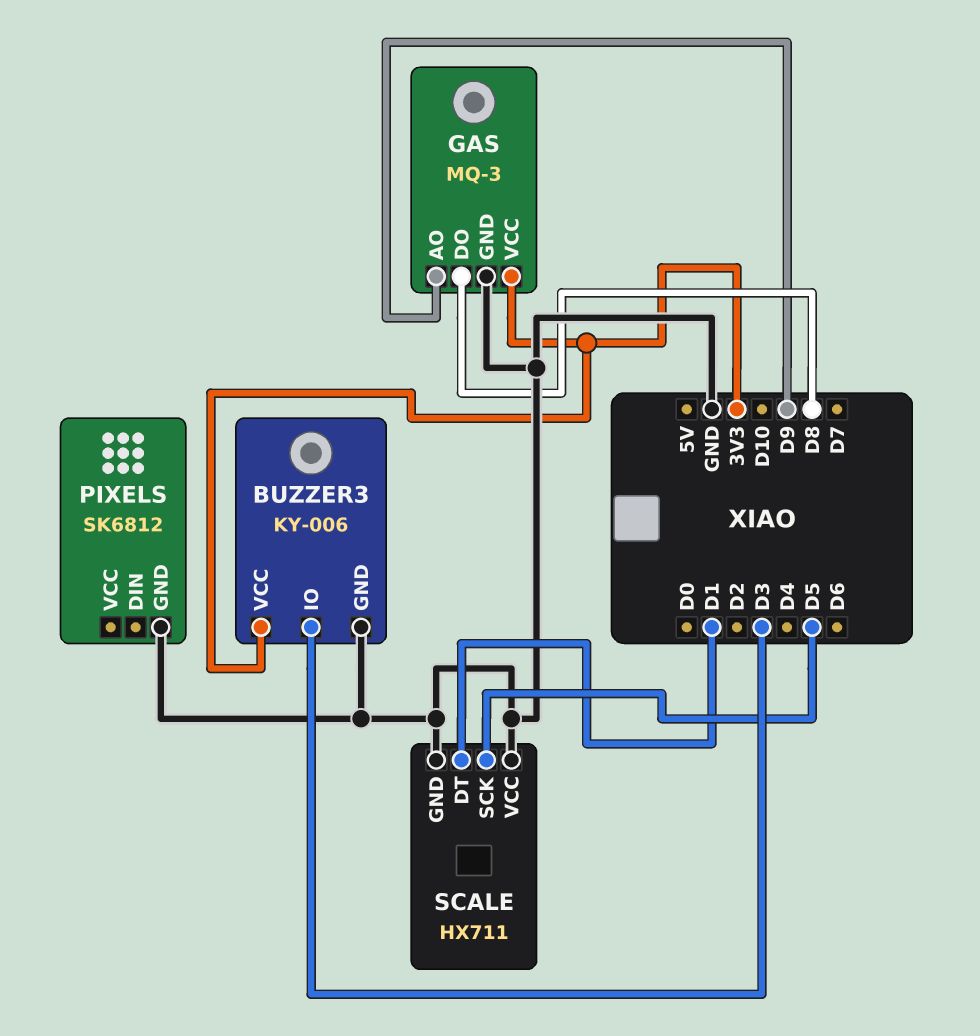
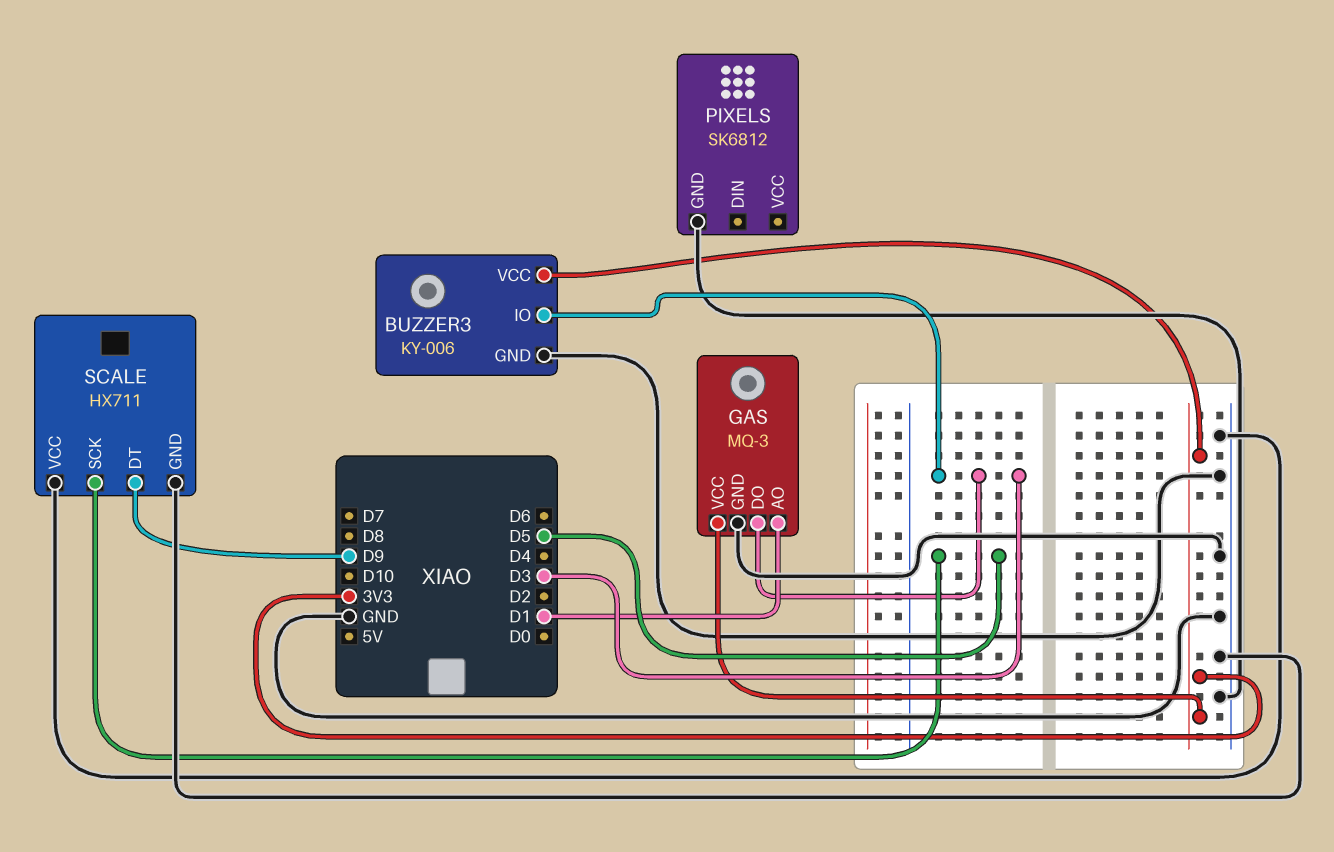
GAS pin AO: D9 -> D1
GAS pin DO: D8 -> D3
SCALE pin DT: D1 -> D9

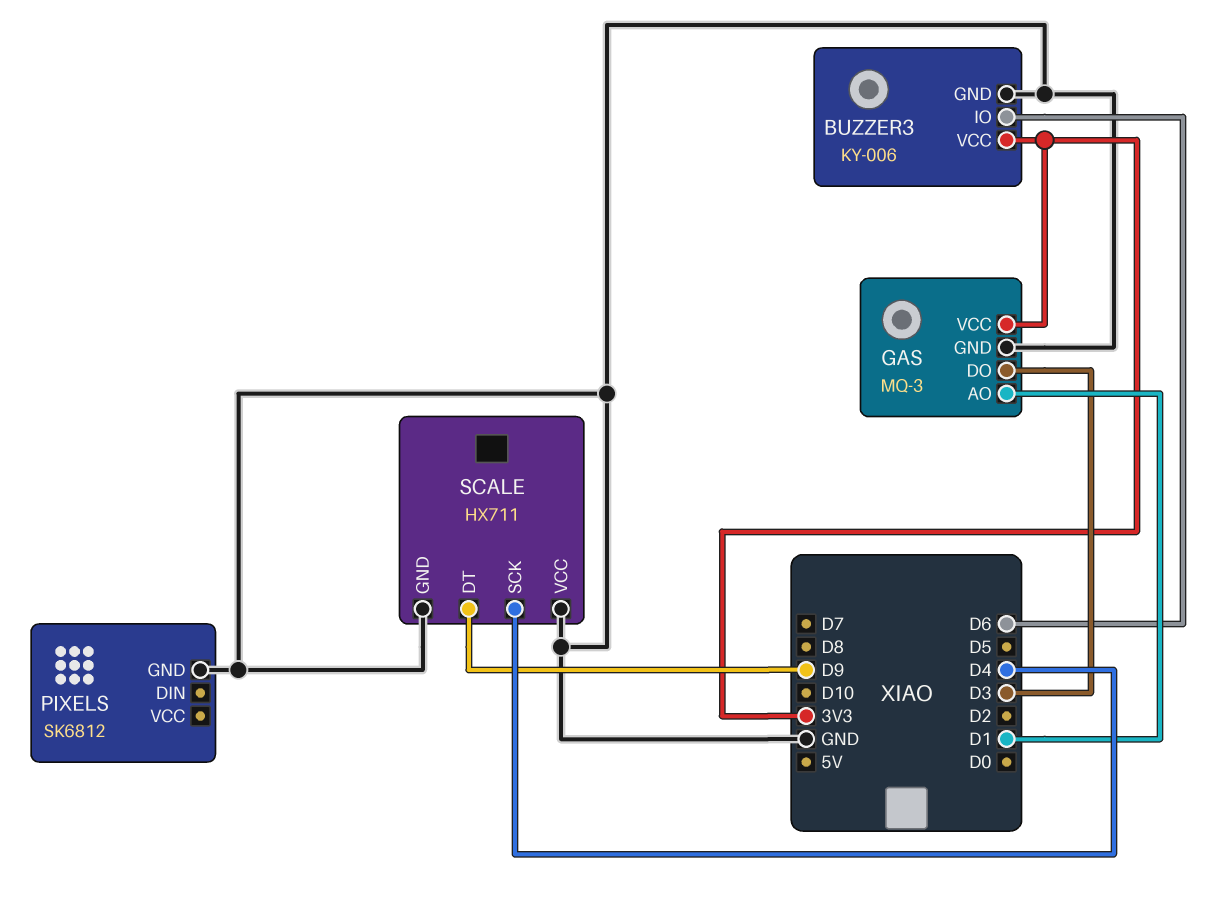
BUZZER3 pin IO: D3 -> D6
SCALE pin SCK: D5 -> D4

